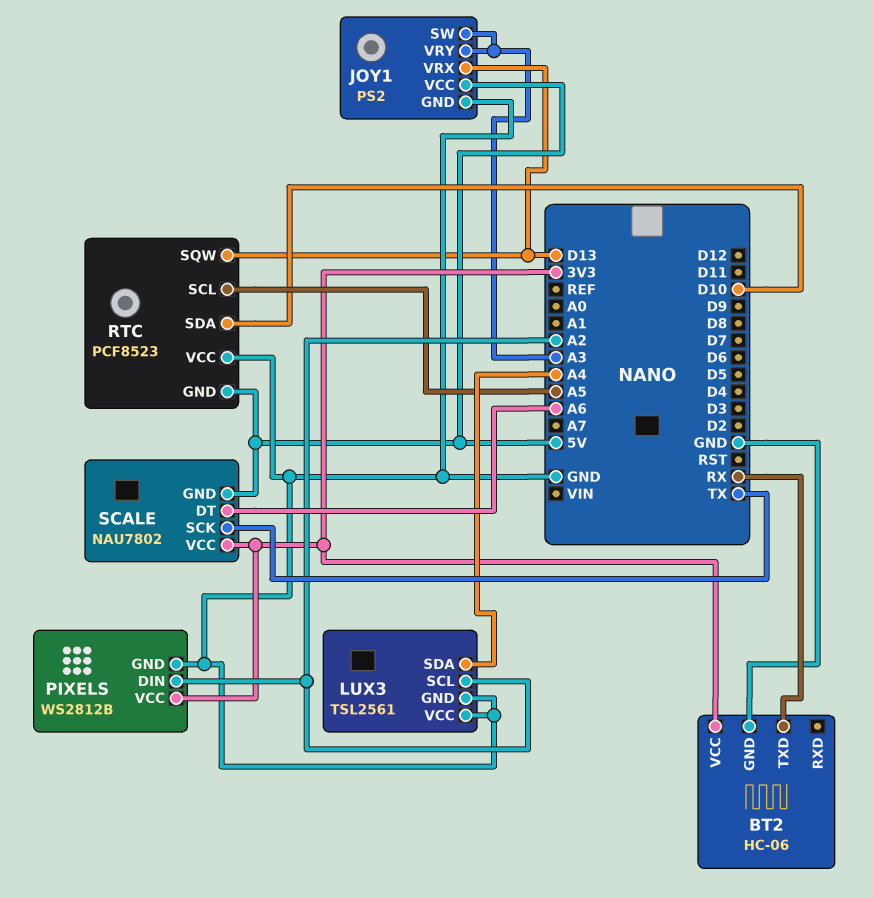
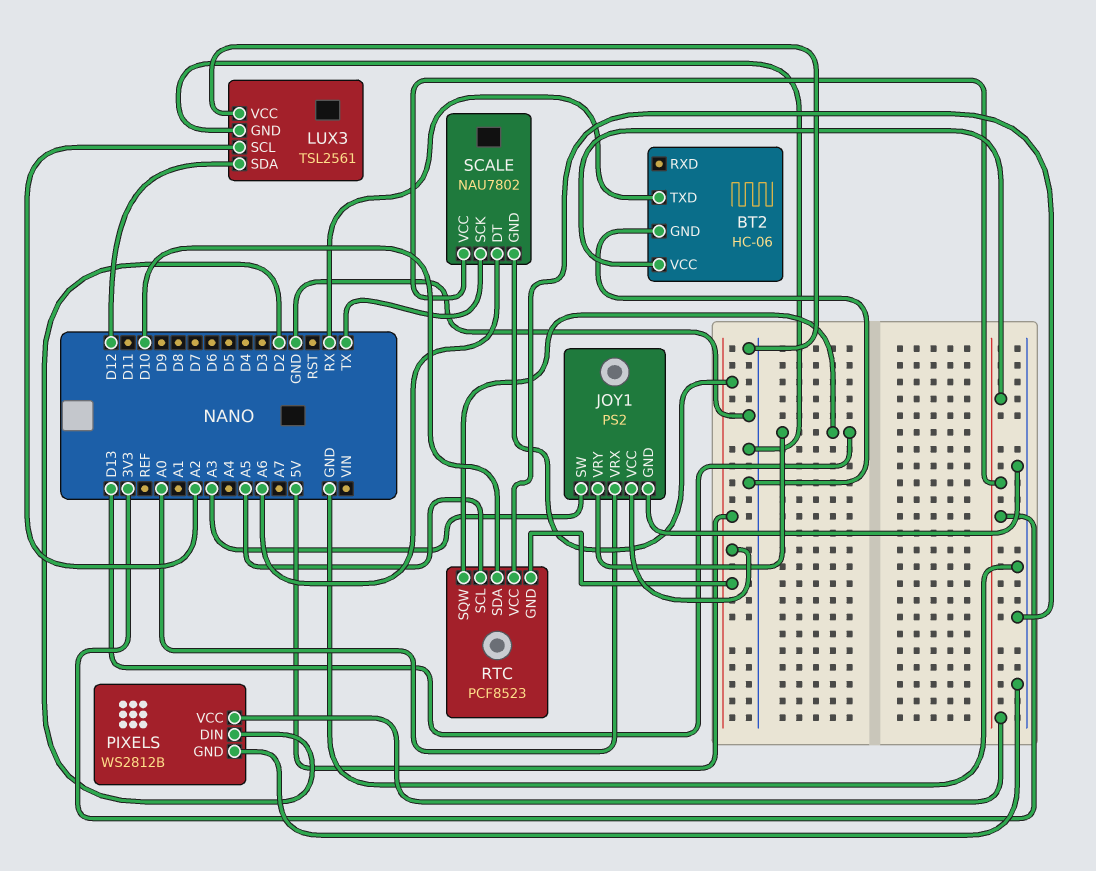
JOY1 pin VRX: D13 -> A0
JOY1 pin VRY: A3 -> D13
LUX3 pin SDA: A4 -> D12
PIXELS pin DIN: A2 -> D2

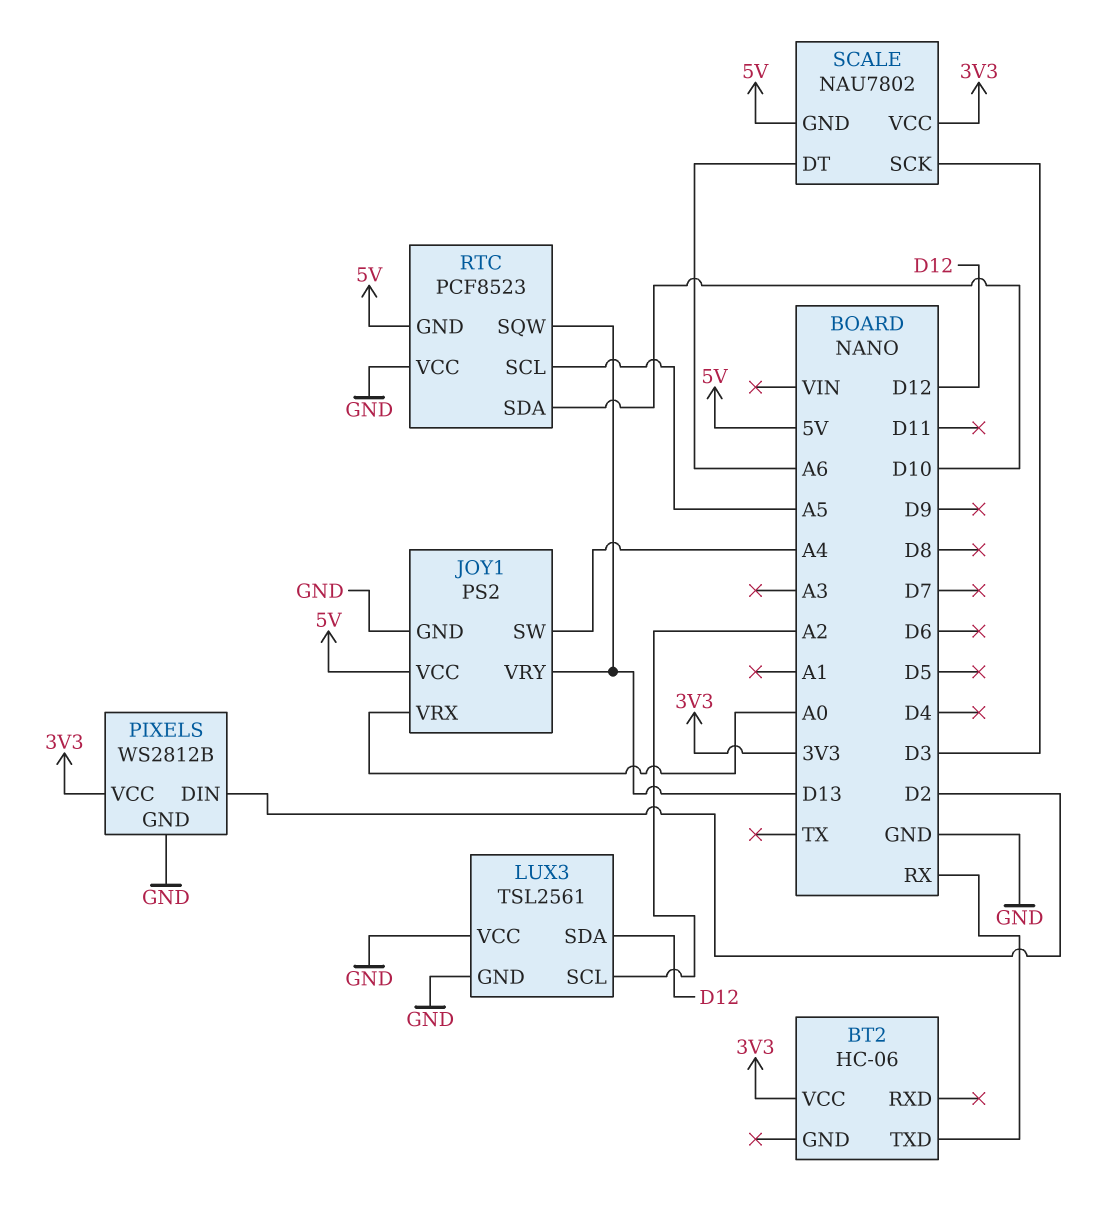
BT2 pin GND: GND -> none
JOY1 pin SW: A3 -> A4
SCALE pin SCK: TX -> D3

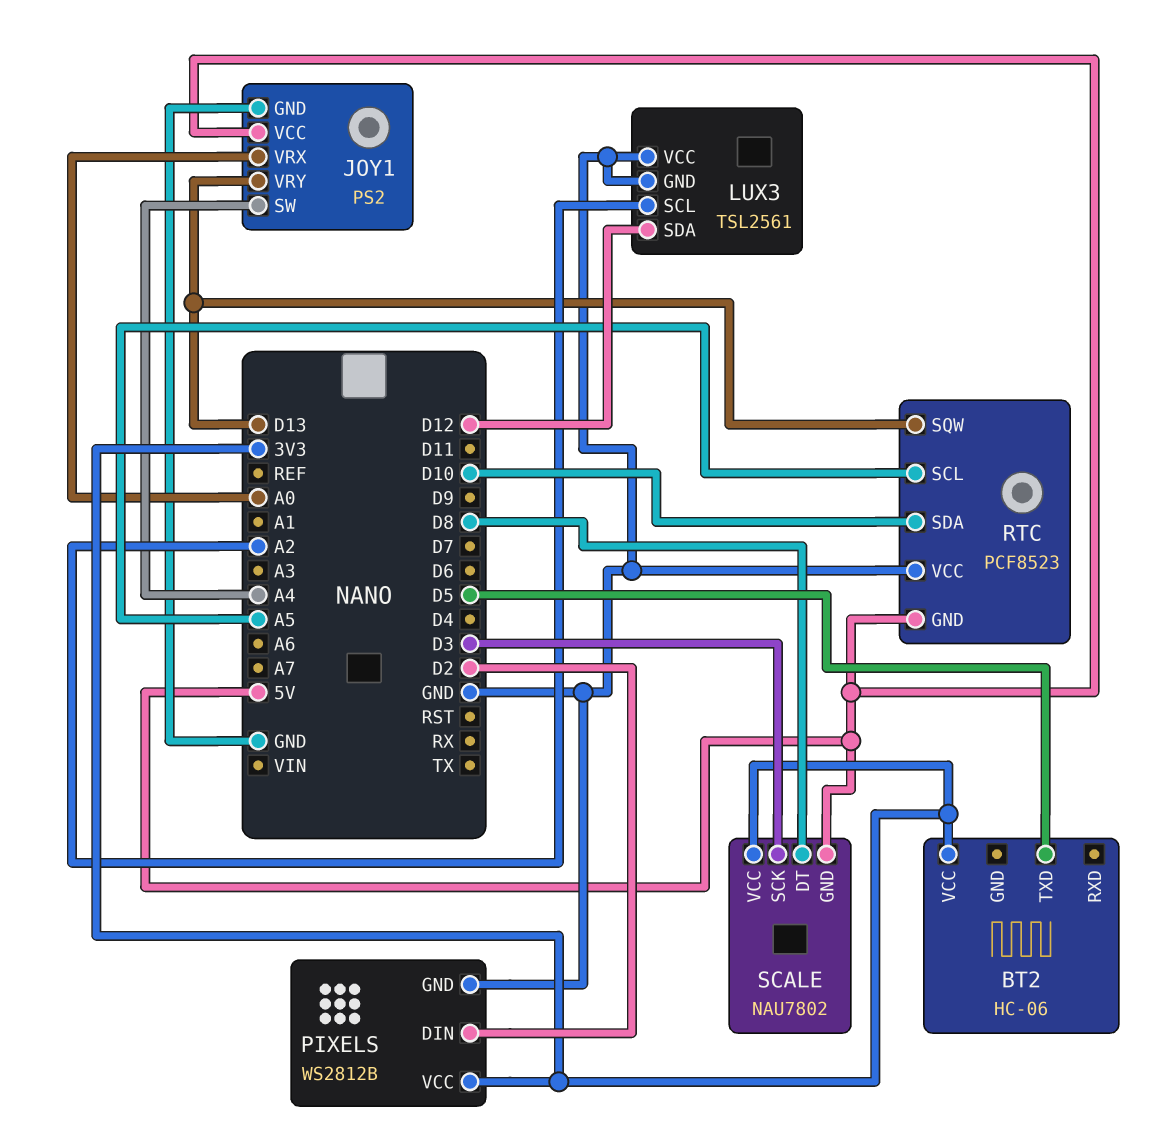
BT2 pin TXD: RX -> D5
SCALE pin DT: A6 -> D8

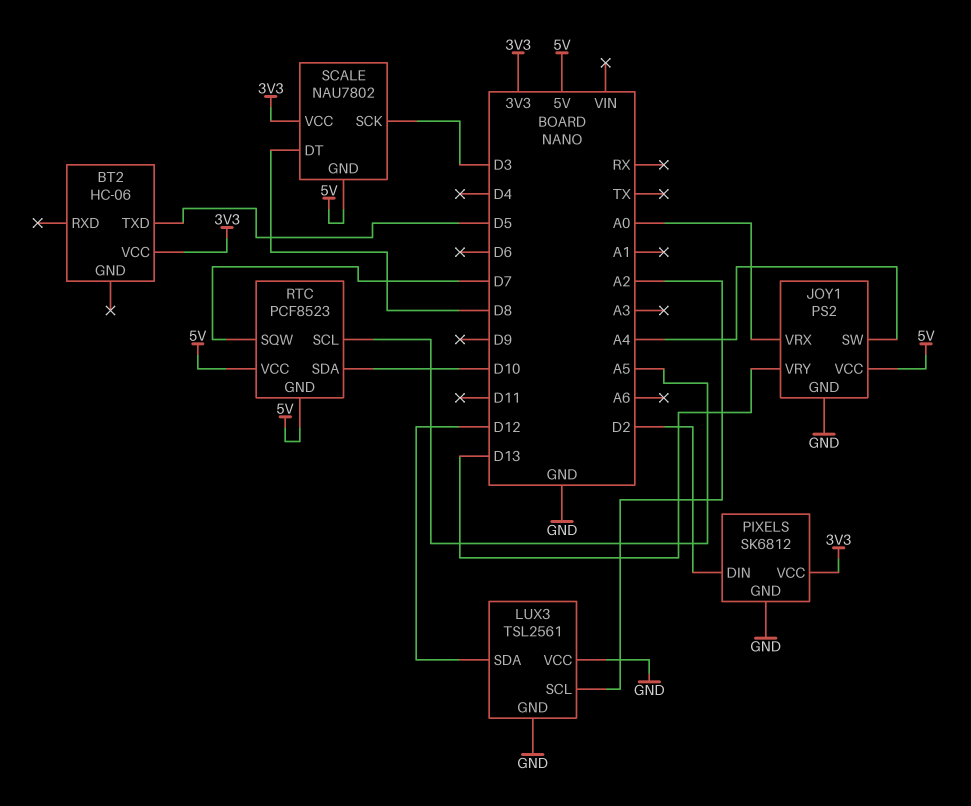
PIXELS: WS2812B -> SK6812
RTC pin SQW: D13 -> D7
RTC pin VCC: GND -> 5V

